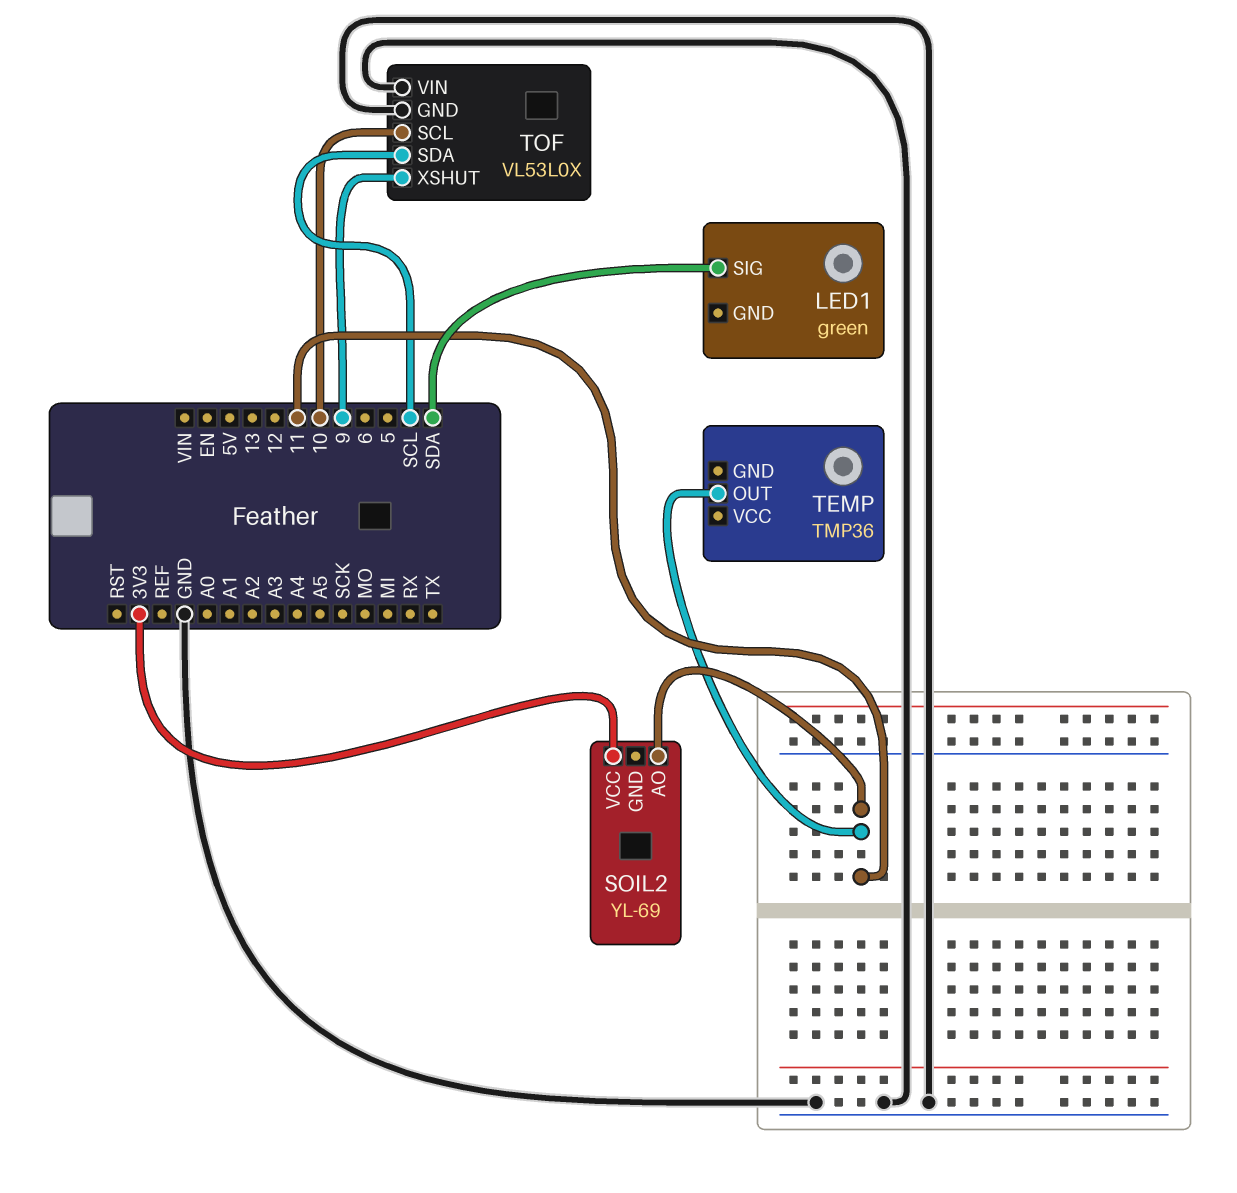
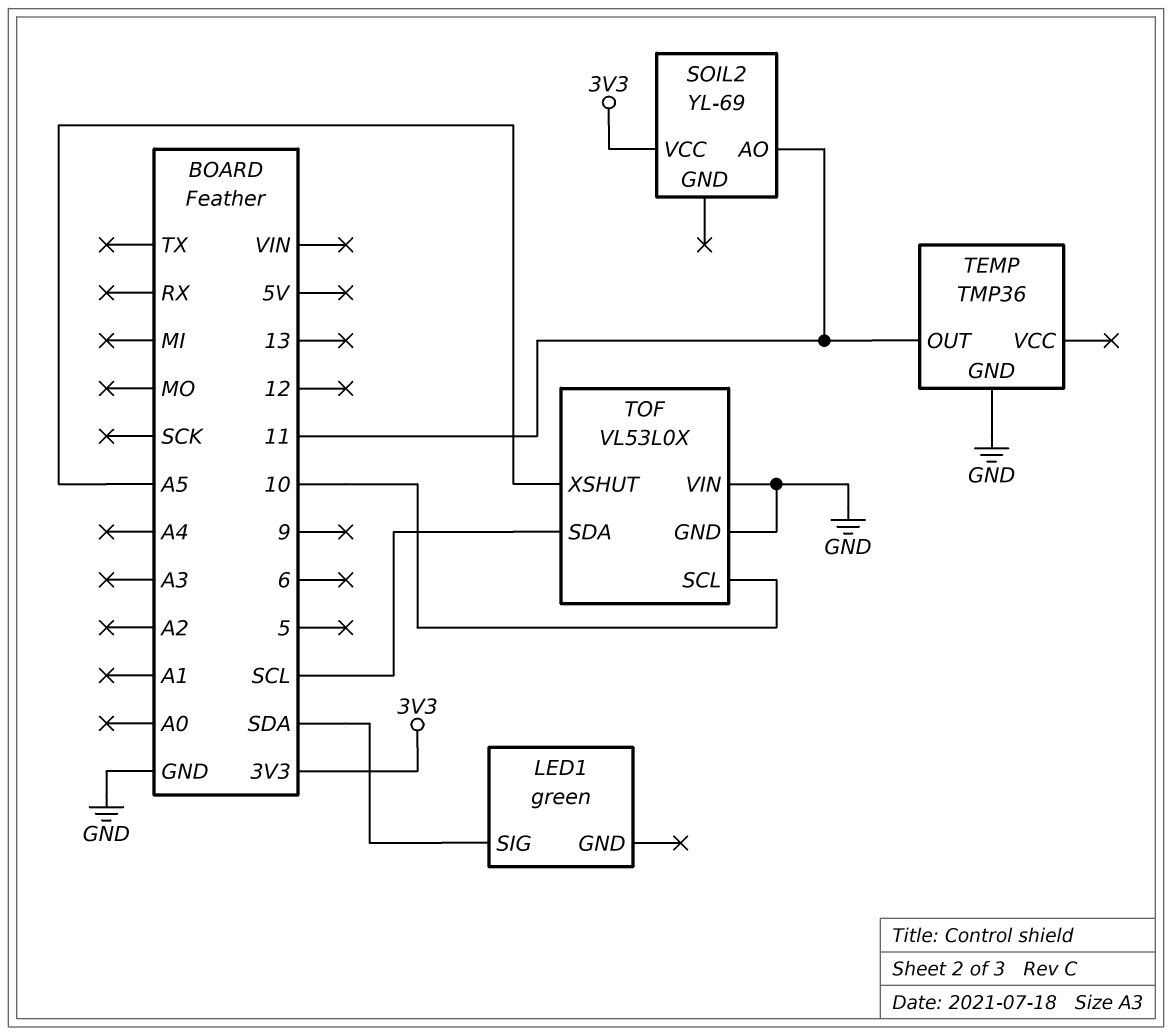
TEMP pin GND: none -> GND
TOF pin XSHUT: 9 -> A5

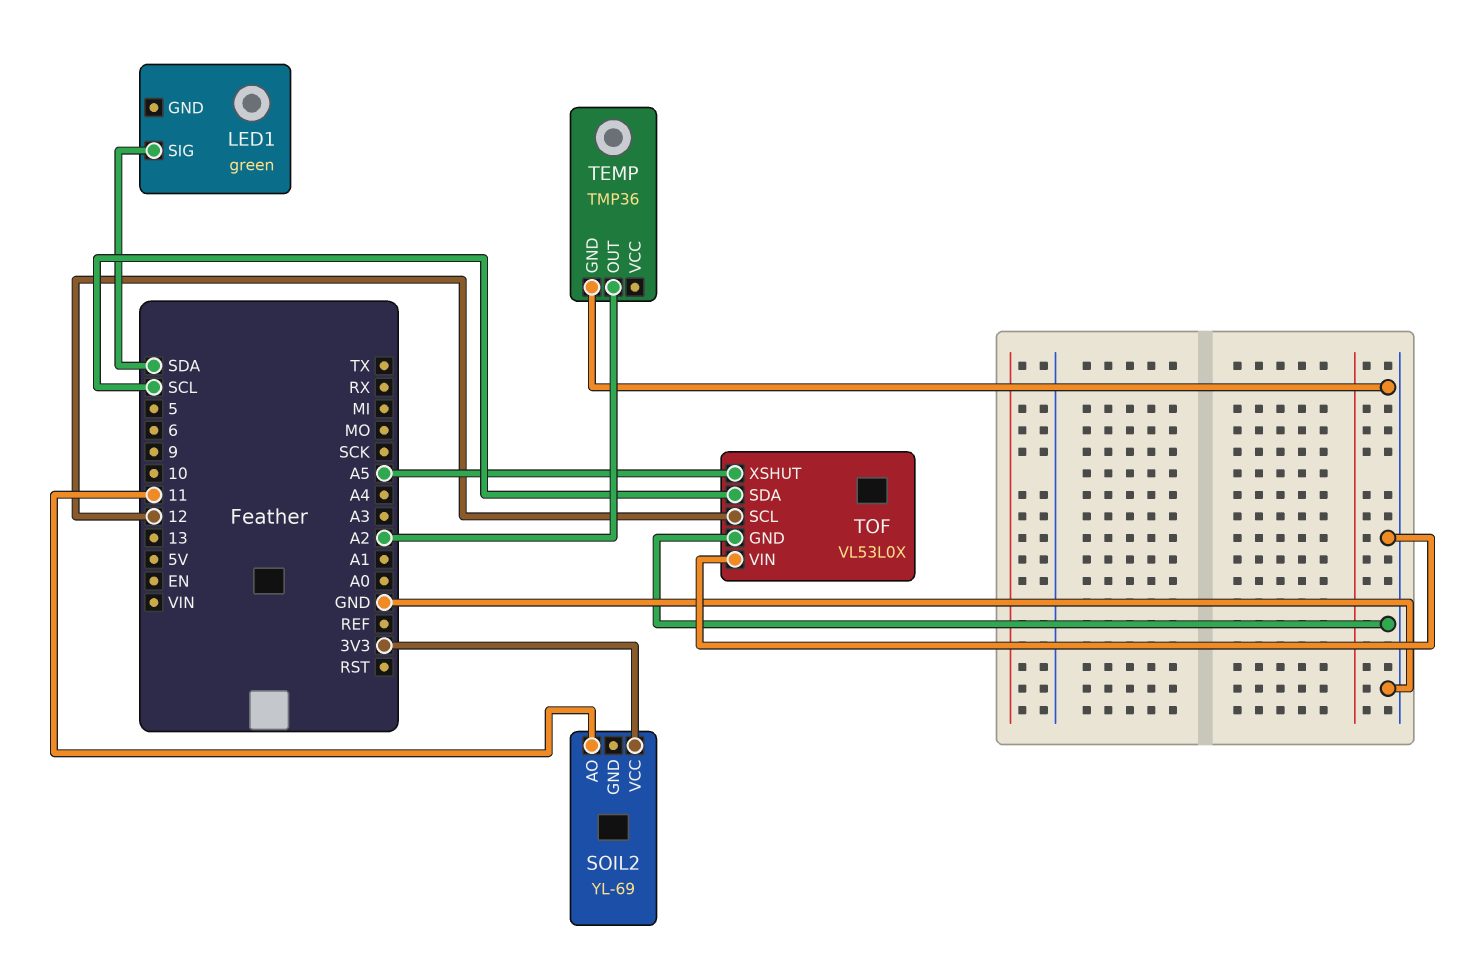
TEMP pin OUT: 11 -> A2
TOF pin SCL: 10 -> 12

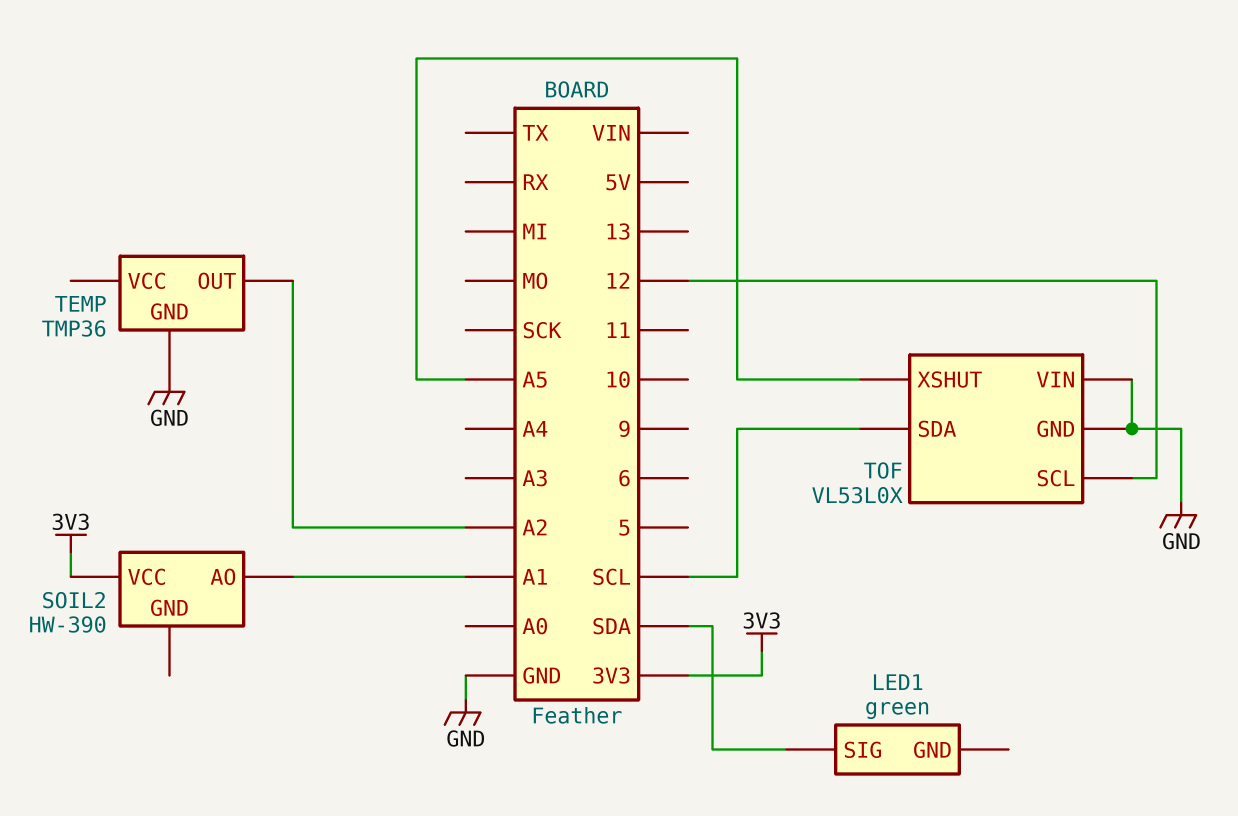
SOIL2: YL-69 -> HW-390
SOIL2 pin AO: 11 -> A1

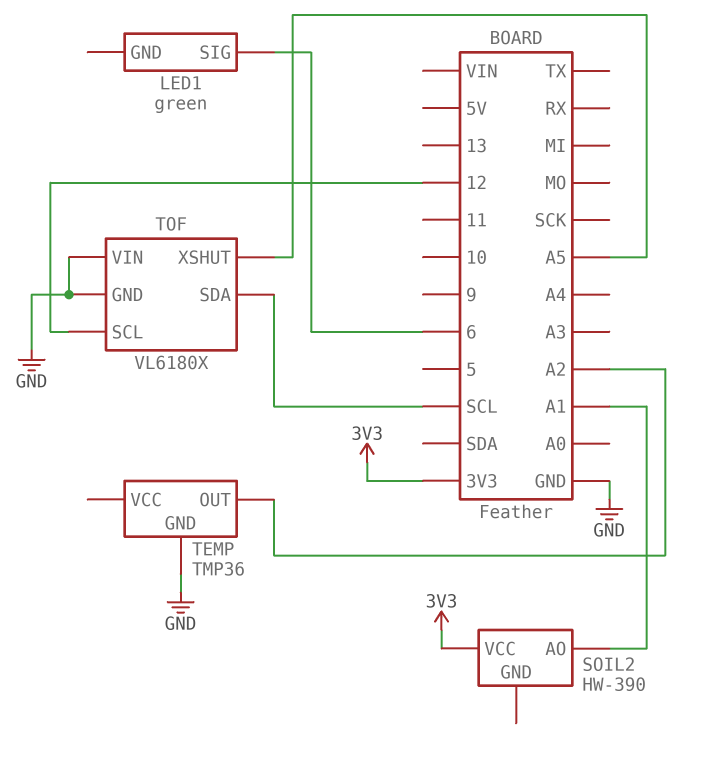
LED1 pin SIG: SDA -> 6
TOF: VL53L0X -> VL6180X

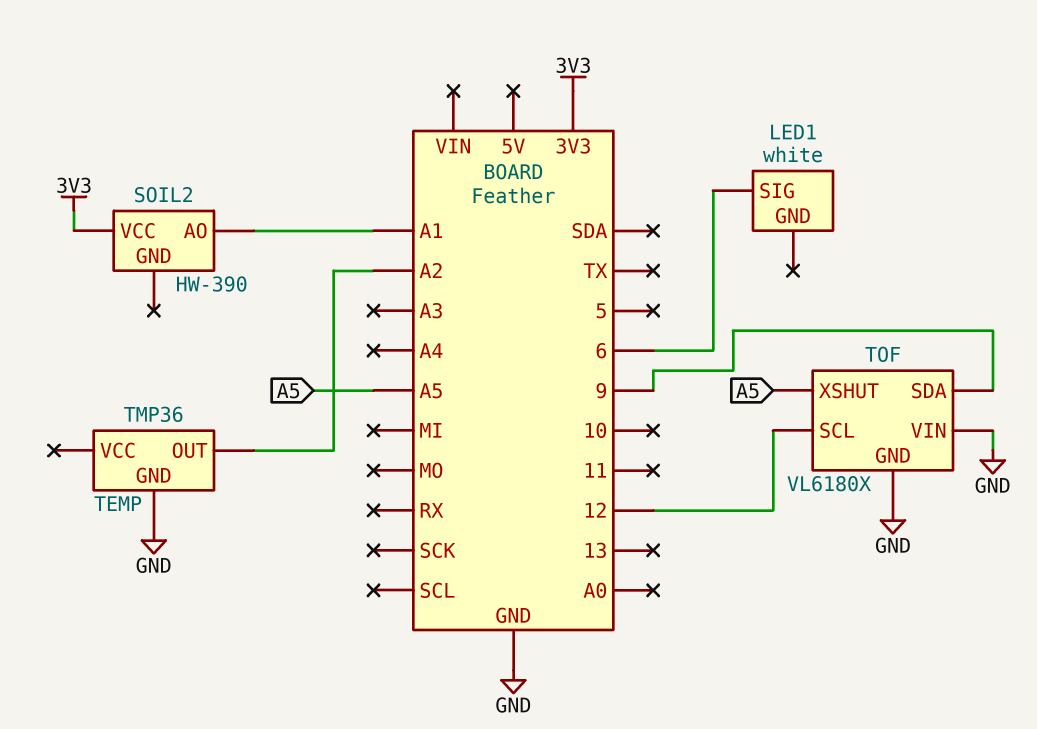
LED1: green -> white
TOF pin SDA: SCL -> 9

